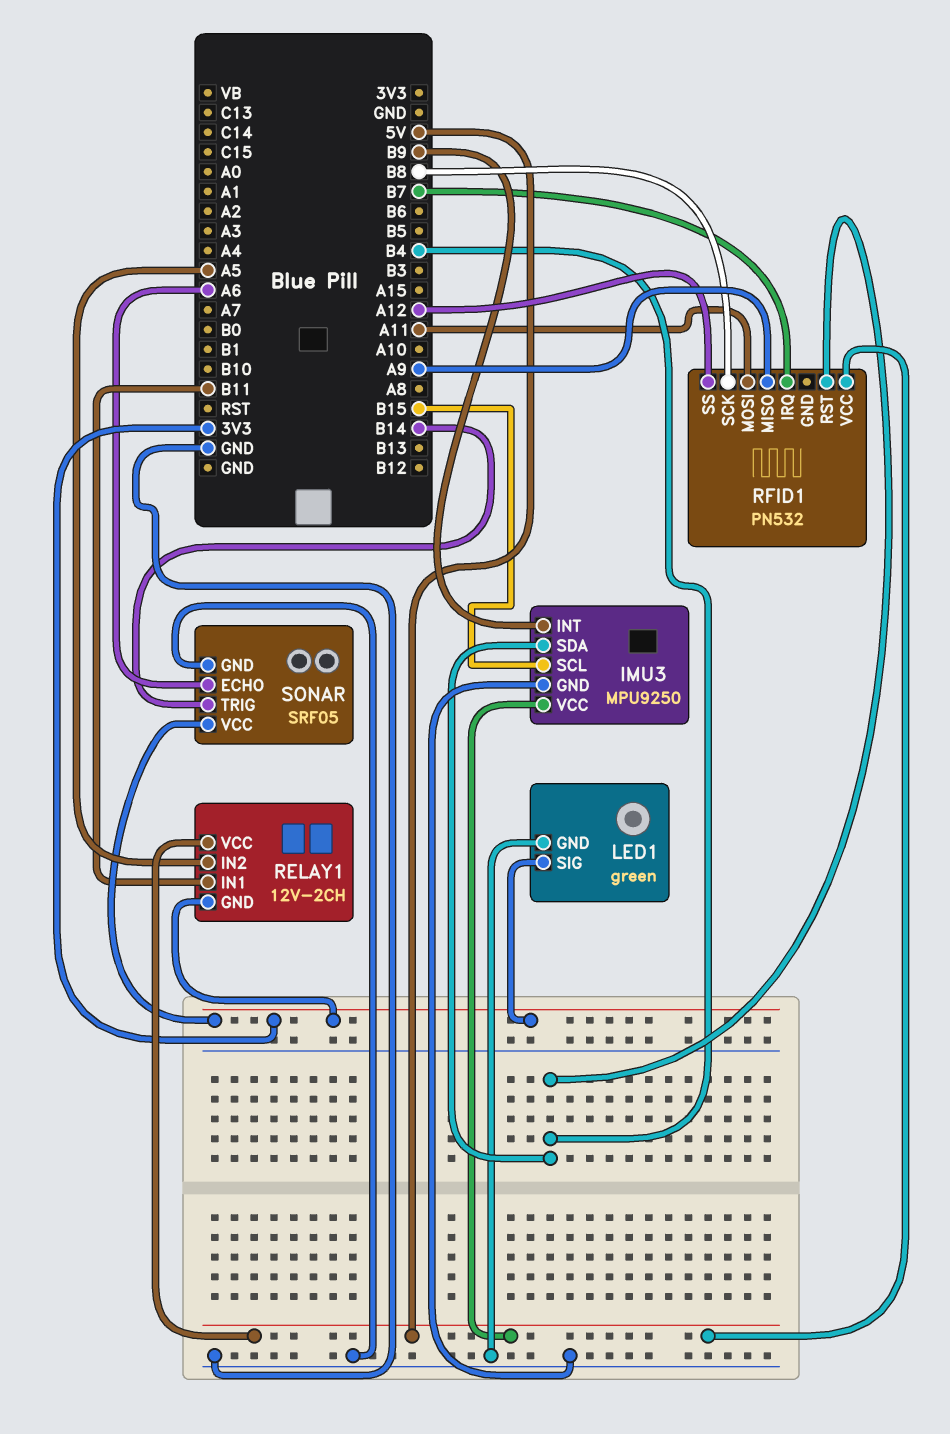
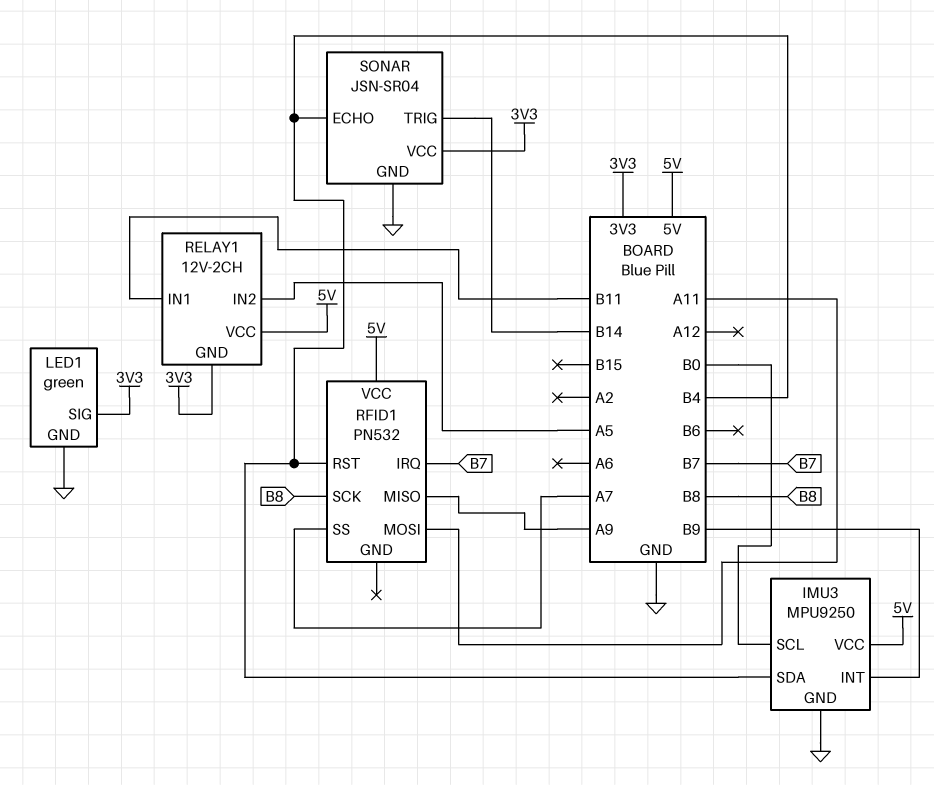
IMU3 pin SCL: B15 -> B0
RFID1 pin SS: A12 -> A7
SONAR: SRF05 -> JSN-SR04
SONAR pin ECHO: A6 -> B4

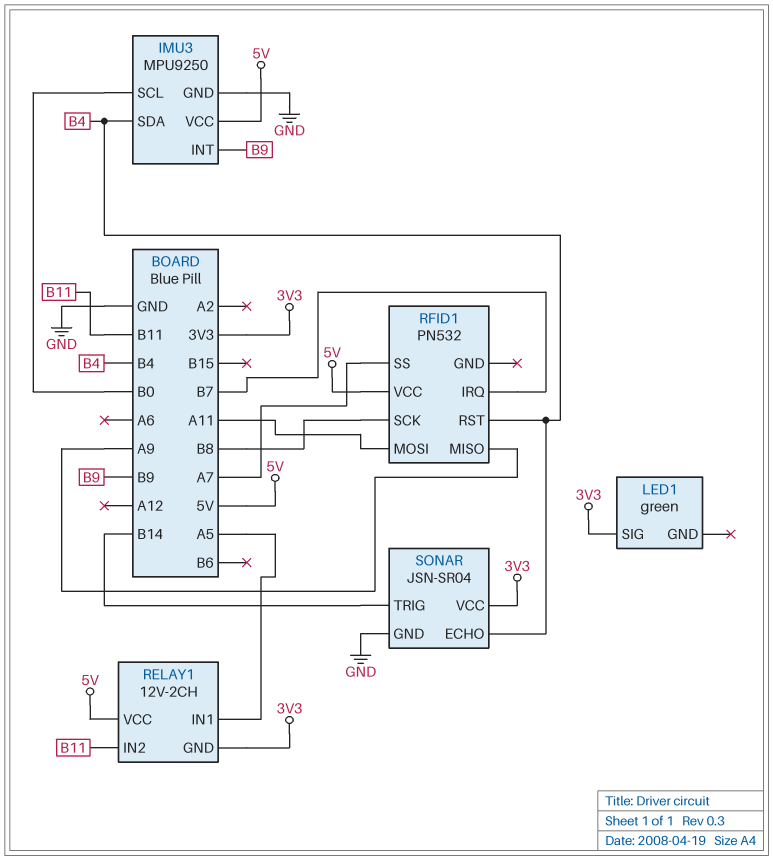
LED1 pin GND: GND -> none
RELAY1 pin IN1: B11 -> A5
RELAY1 pin IN2: A5 -> B11

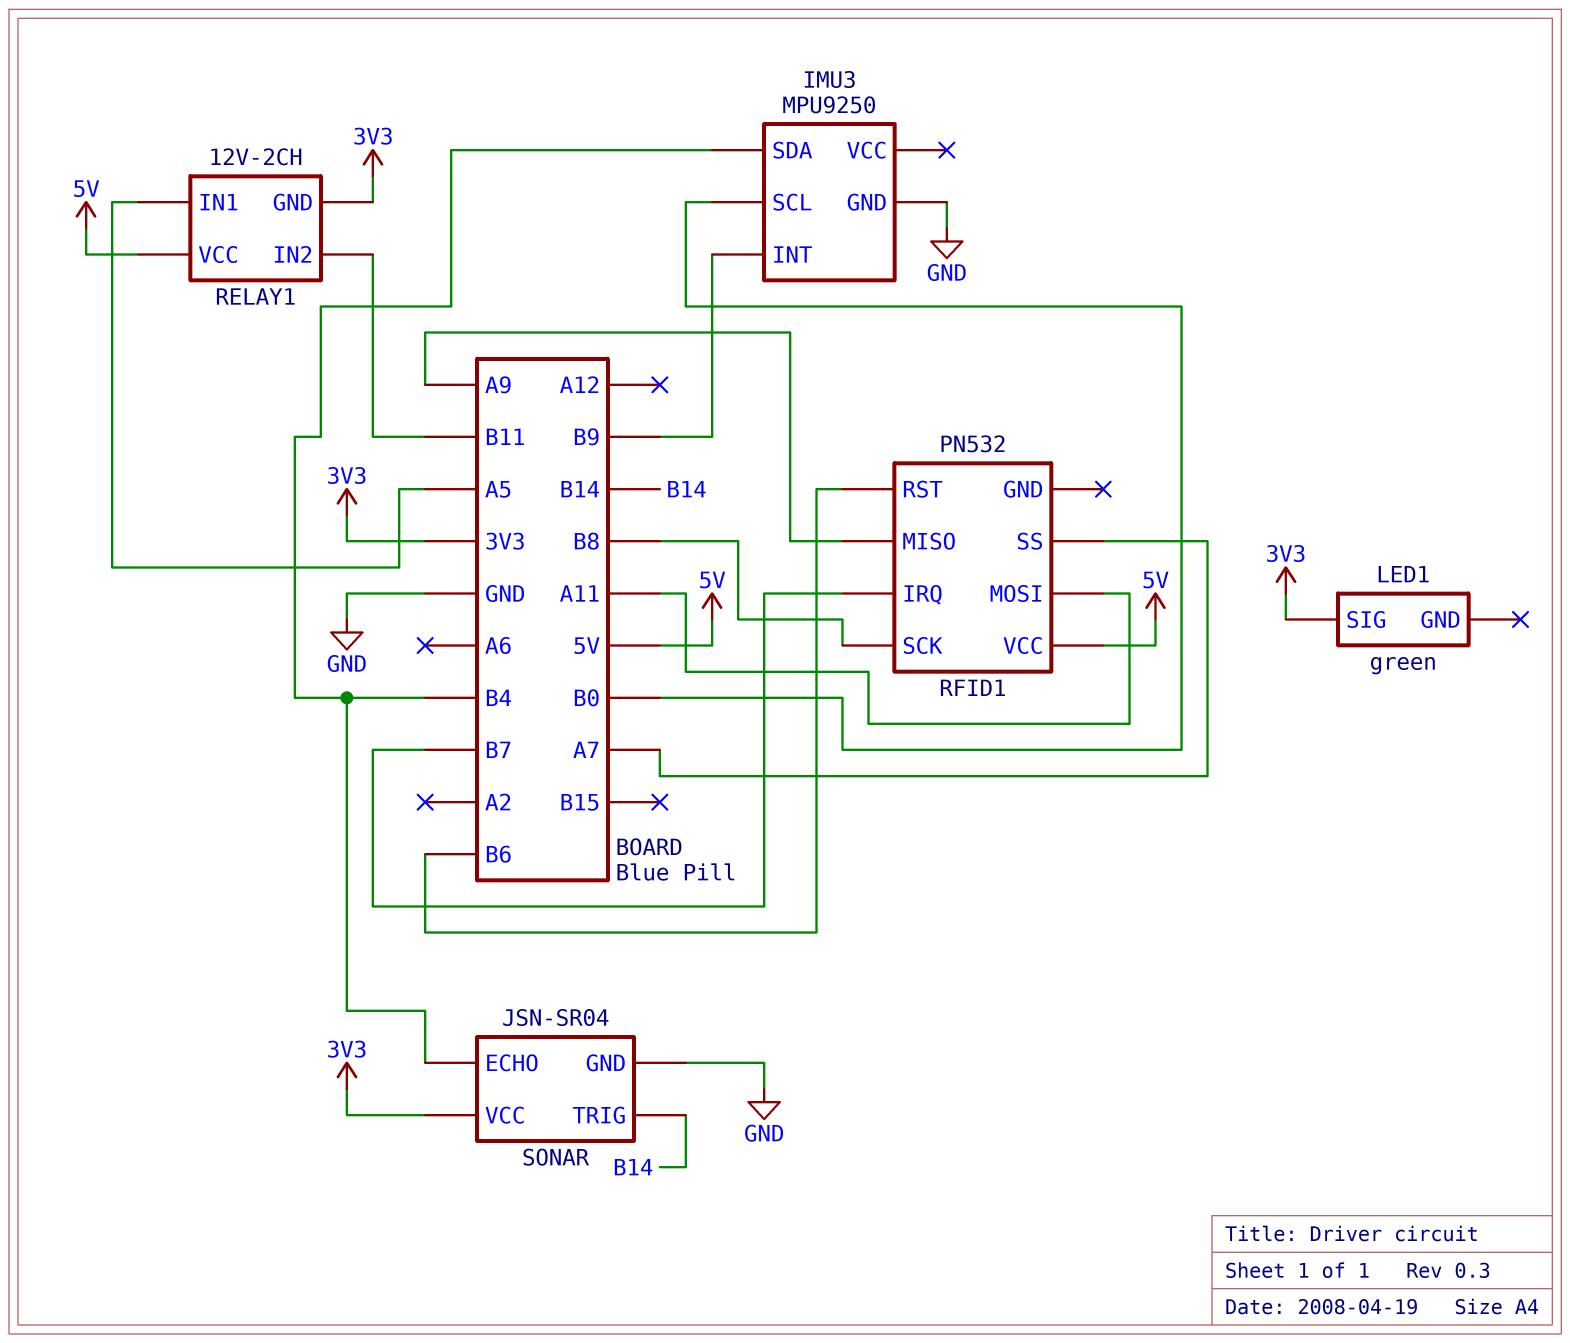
IMU3 pin VCC: 5V -> none
RFID1 pin RST: B4 -> B6

